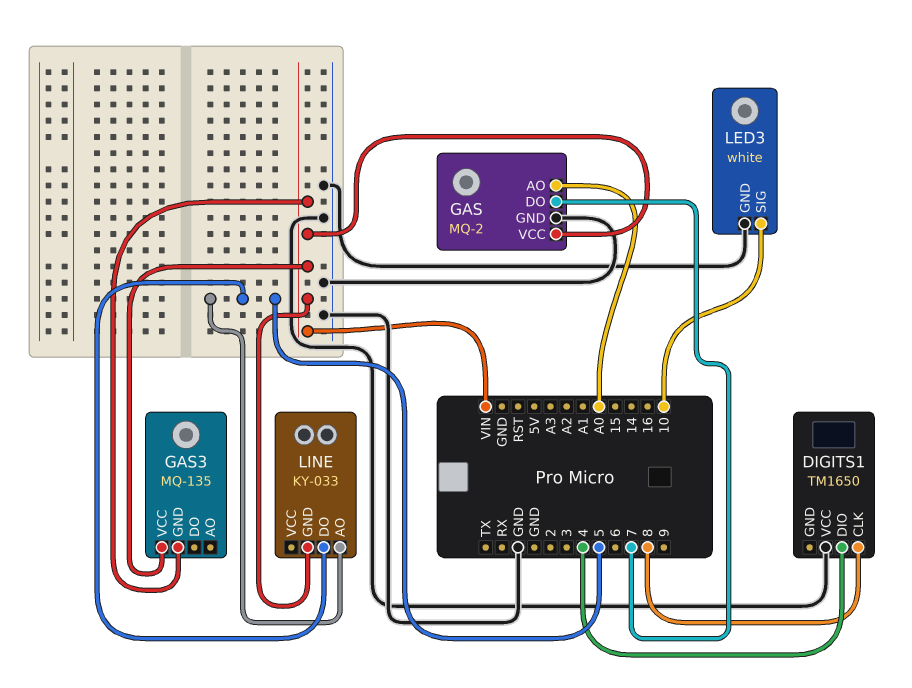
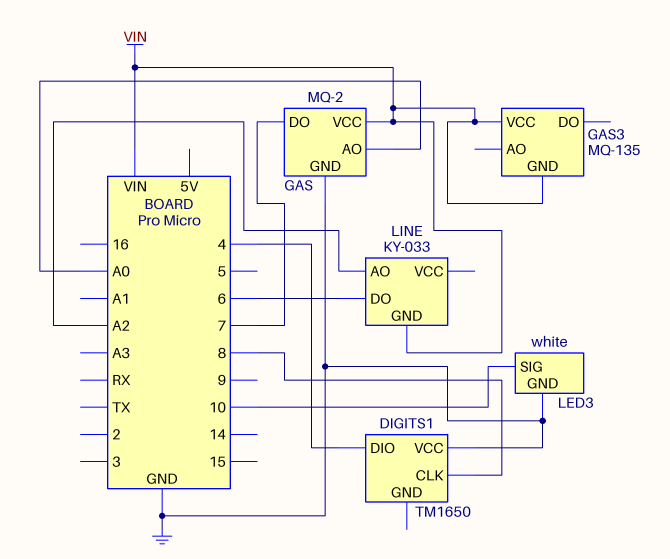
LINE pin AO: 5 -> A2
LINE pin DO: 5 -> 6

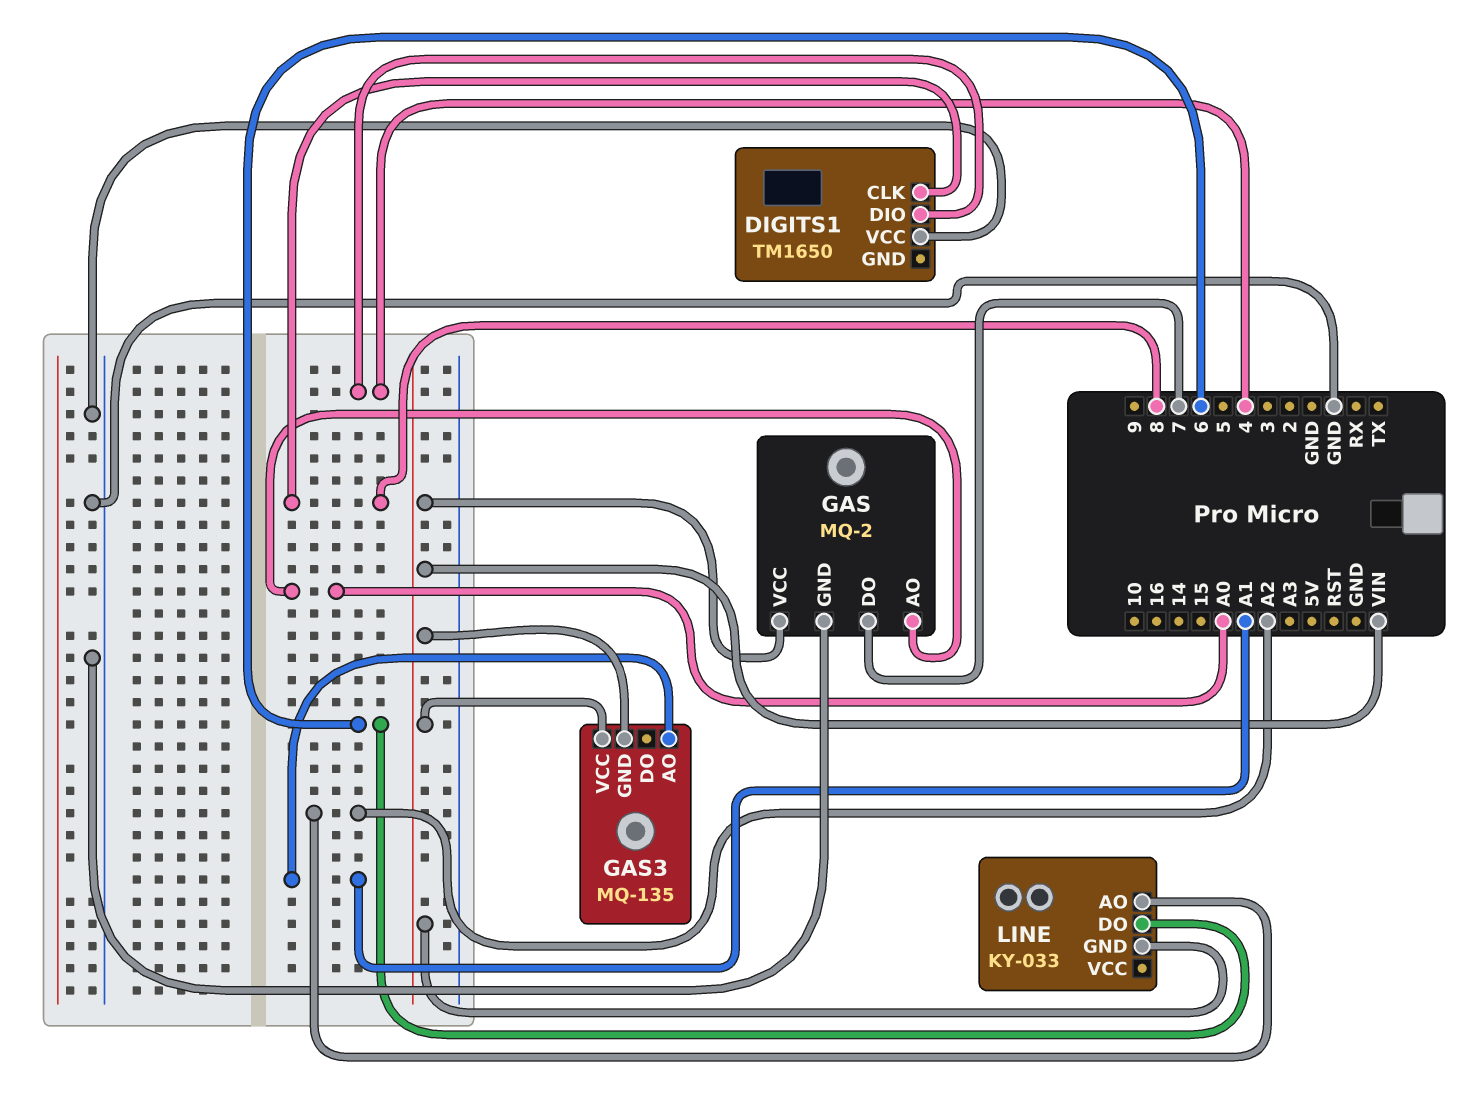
GAS3 pin AO: none -> A1
LED3: white -> none
LED3 pin GND: GND -> none
LED3 pin SIG: 10 -> none

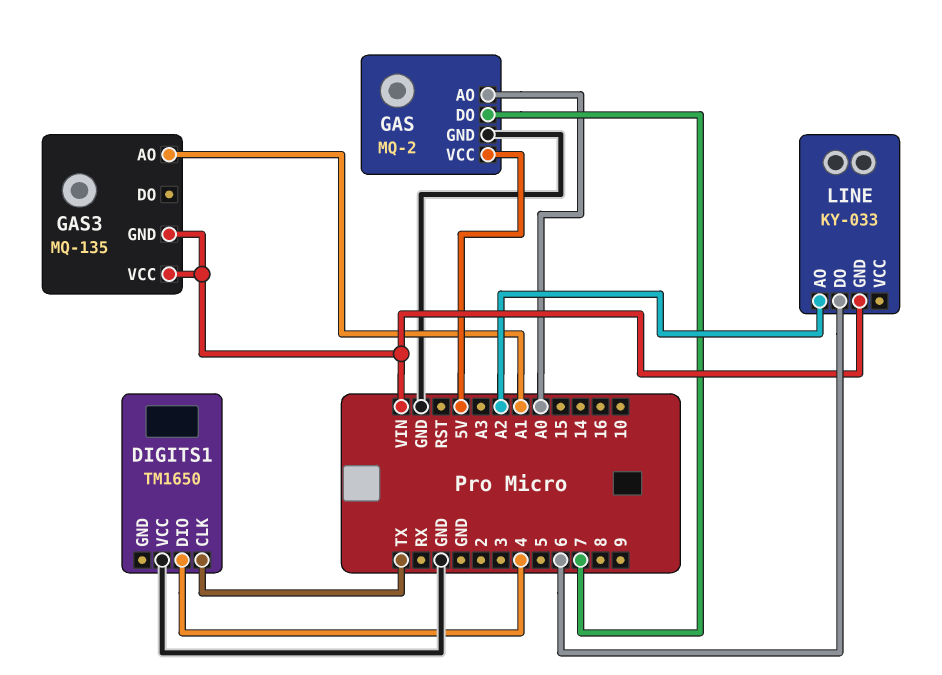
DIGITS1 pin CLK: 8 -> TX
GAS pin VCC: VIN -> 5V

